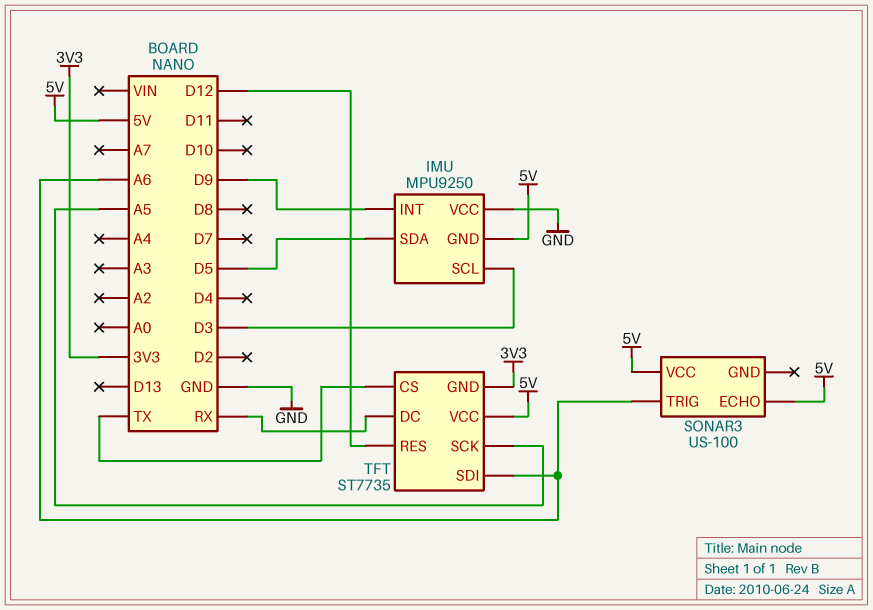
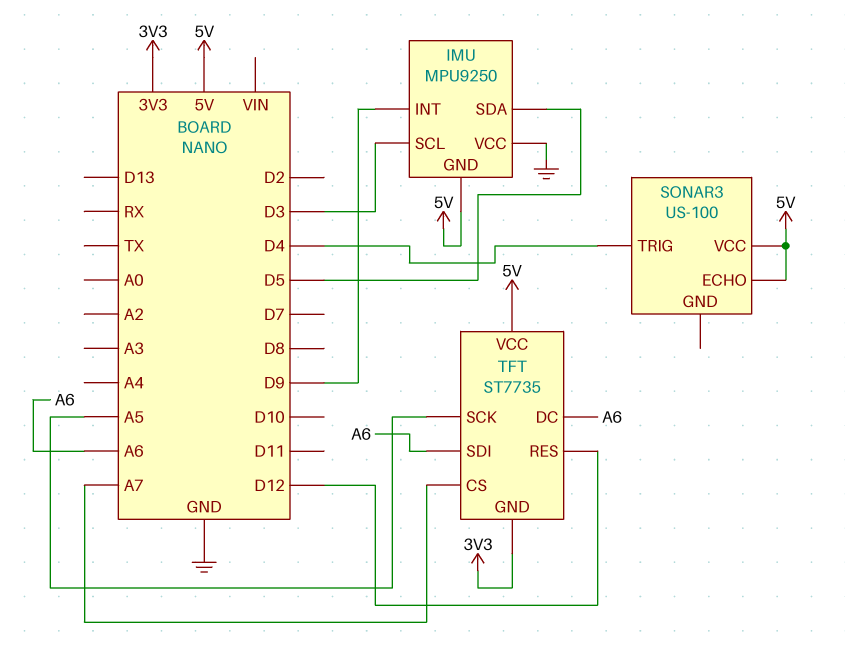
SONAR3 pin TRIG: A6 -> D4
TFT pin CS: TX -> A7
TFT pin DC: RX -> A6

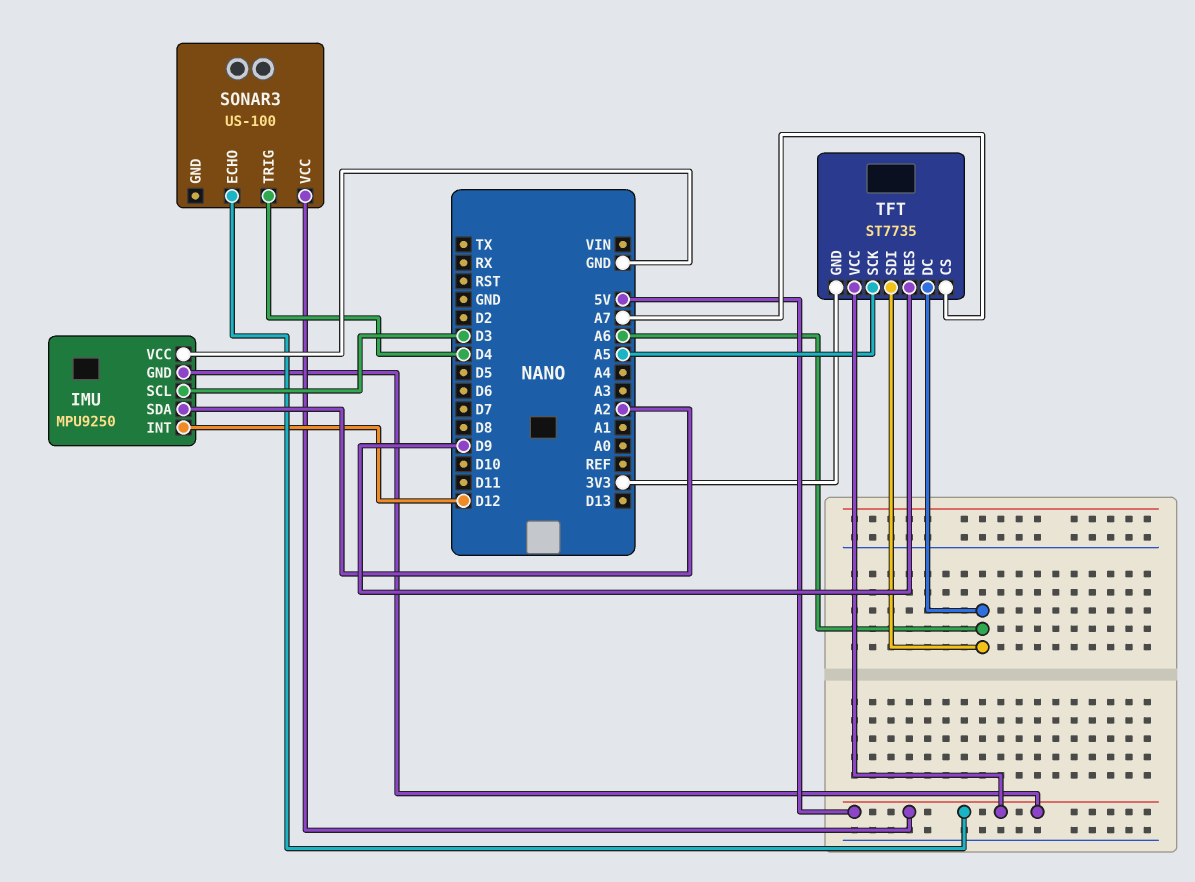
IMU pin INT: D9 -> D12
IMU pin SDA: D5 -> A2
TFT pin RES: D12 -> D9

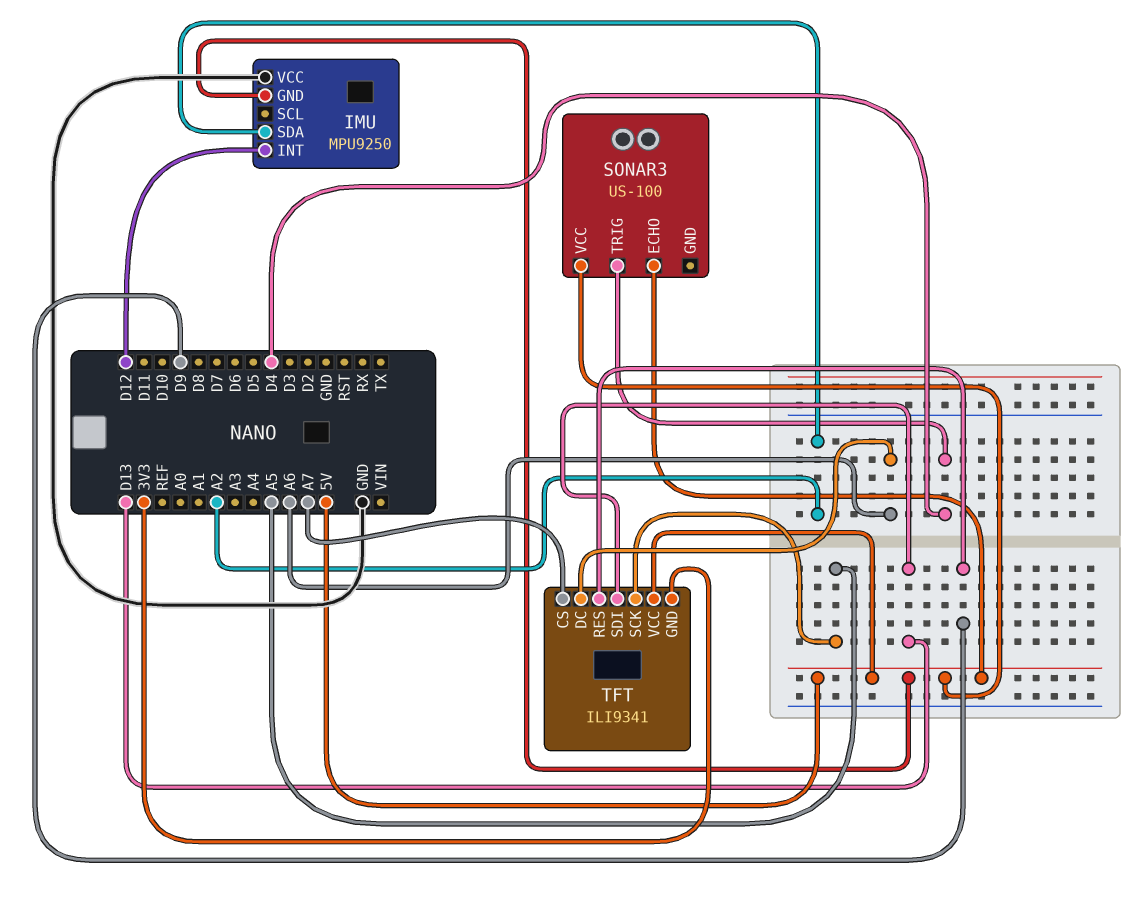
IMU pin SCL: D3 -> none
TFT: ST7735 -> ILI9341
TFT pin SDI: A6 -> D13

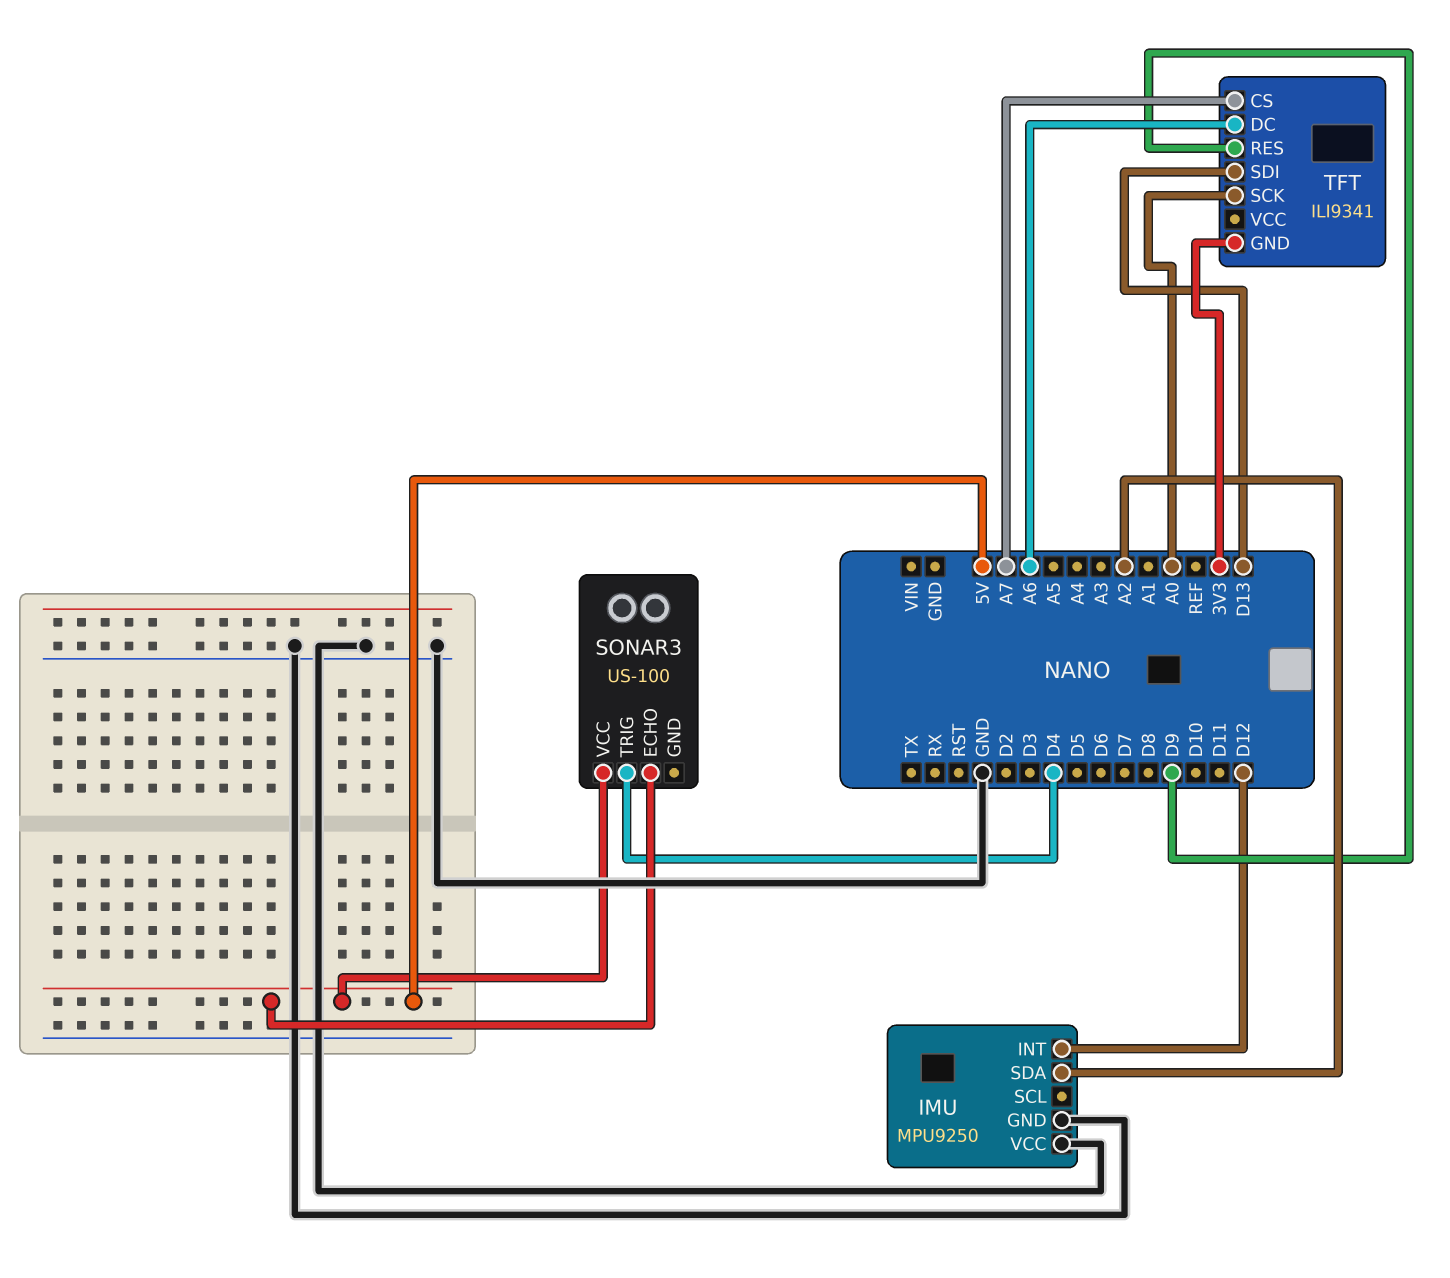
IMU pin GND: 5V -> GND
TFT pin SCK: A5 -> A0
TFT pin VCC: 5V -> none

